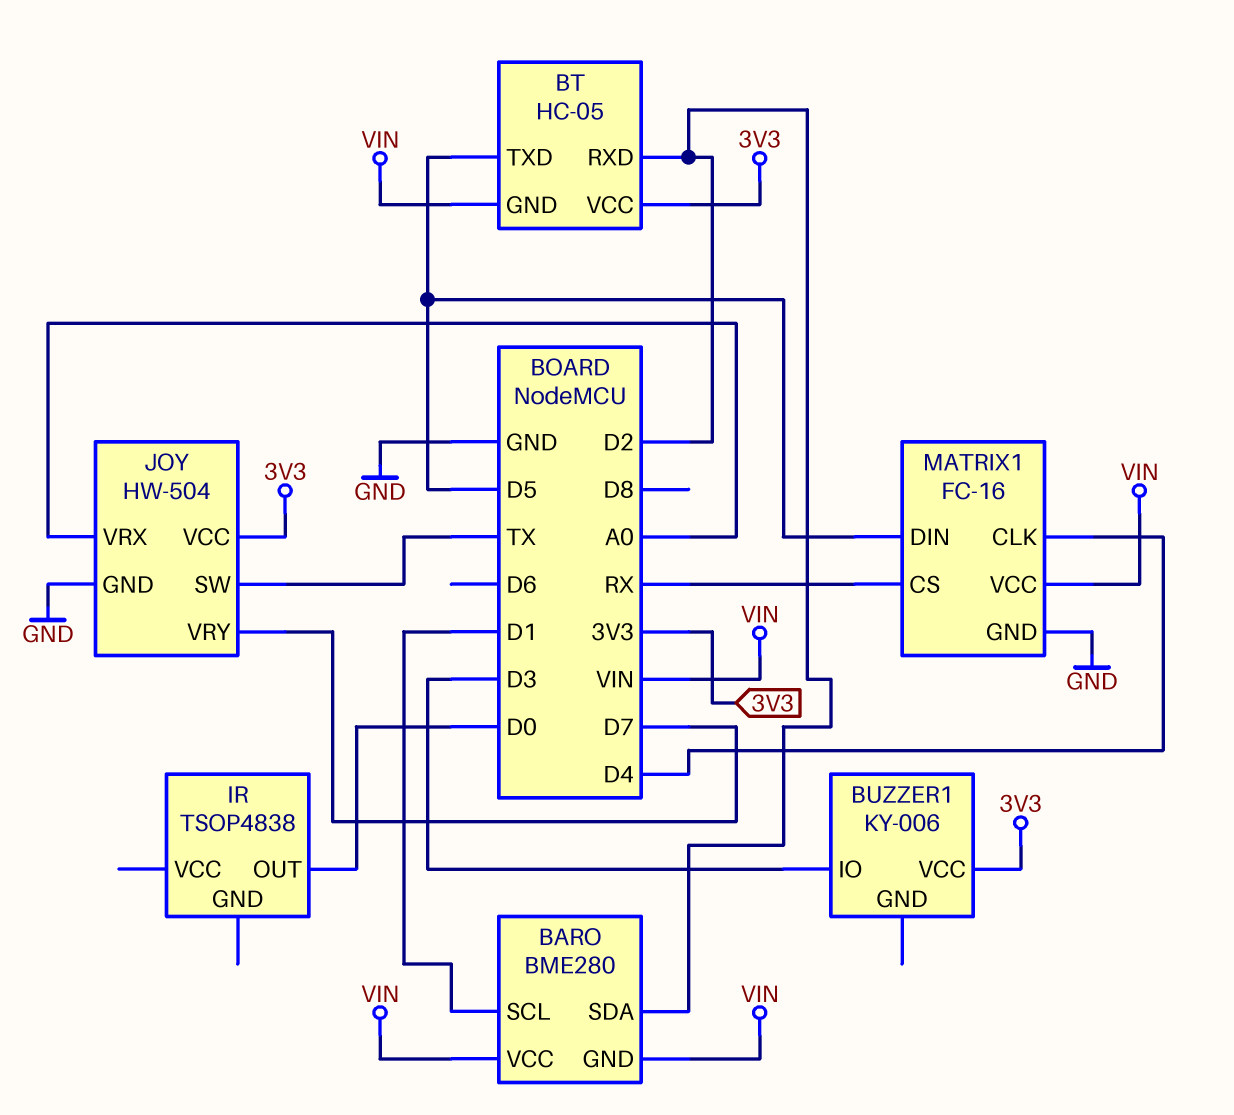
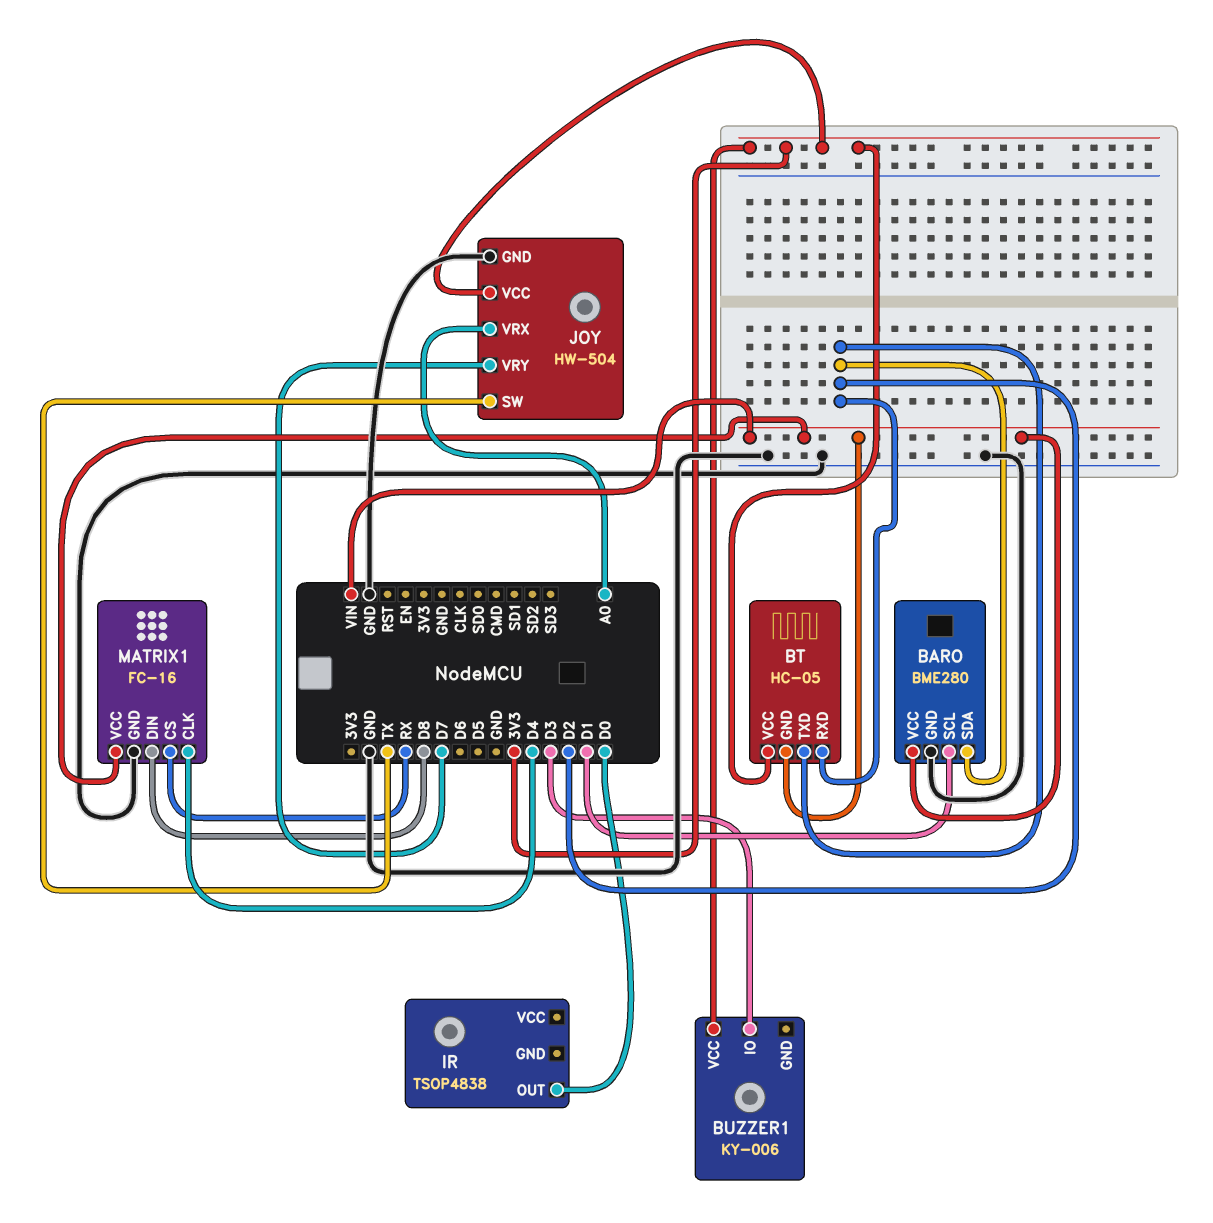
BARO pin GND: VIN -> GND
BT pin TXD: D5 -> D2
MATRIX1 pin DIN: D5 -> D8

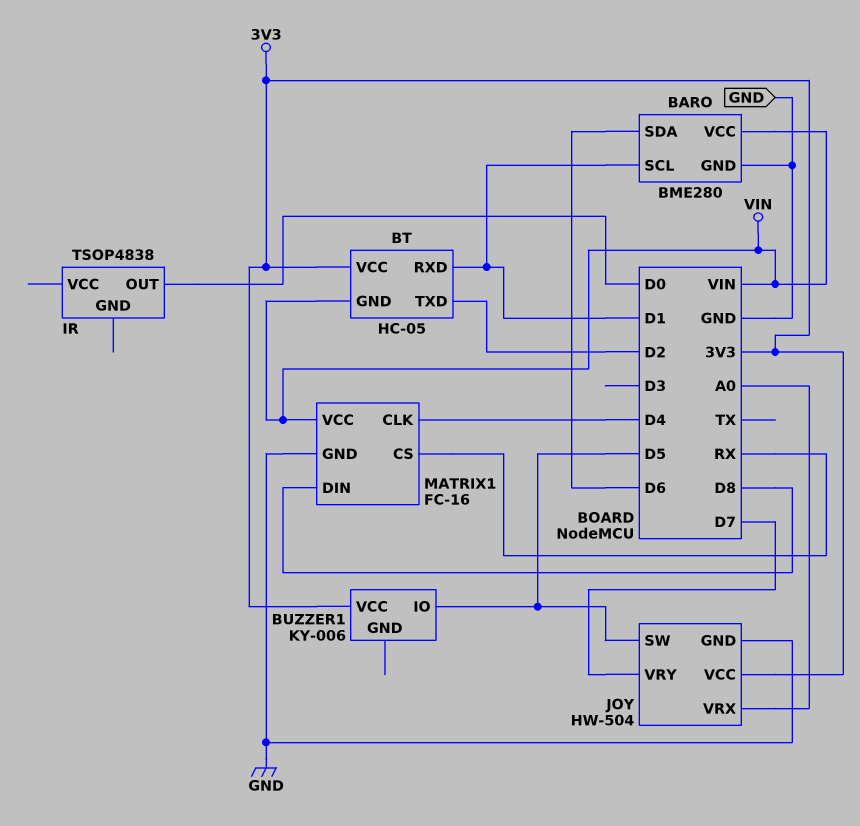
BARO pin SDA: D2 -> D6
BT pin RXD: D2 -> D1
BUZZER1 pin IO: D3 -> D5
JOY pin SW: TX -> D5

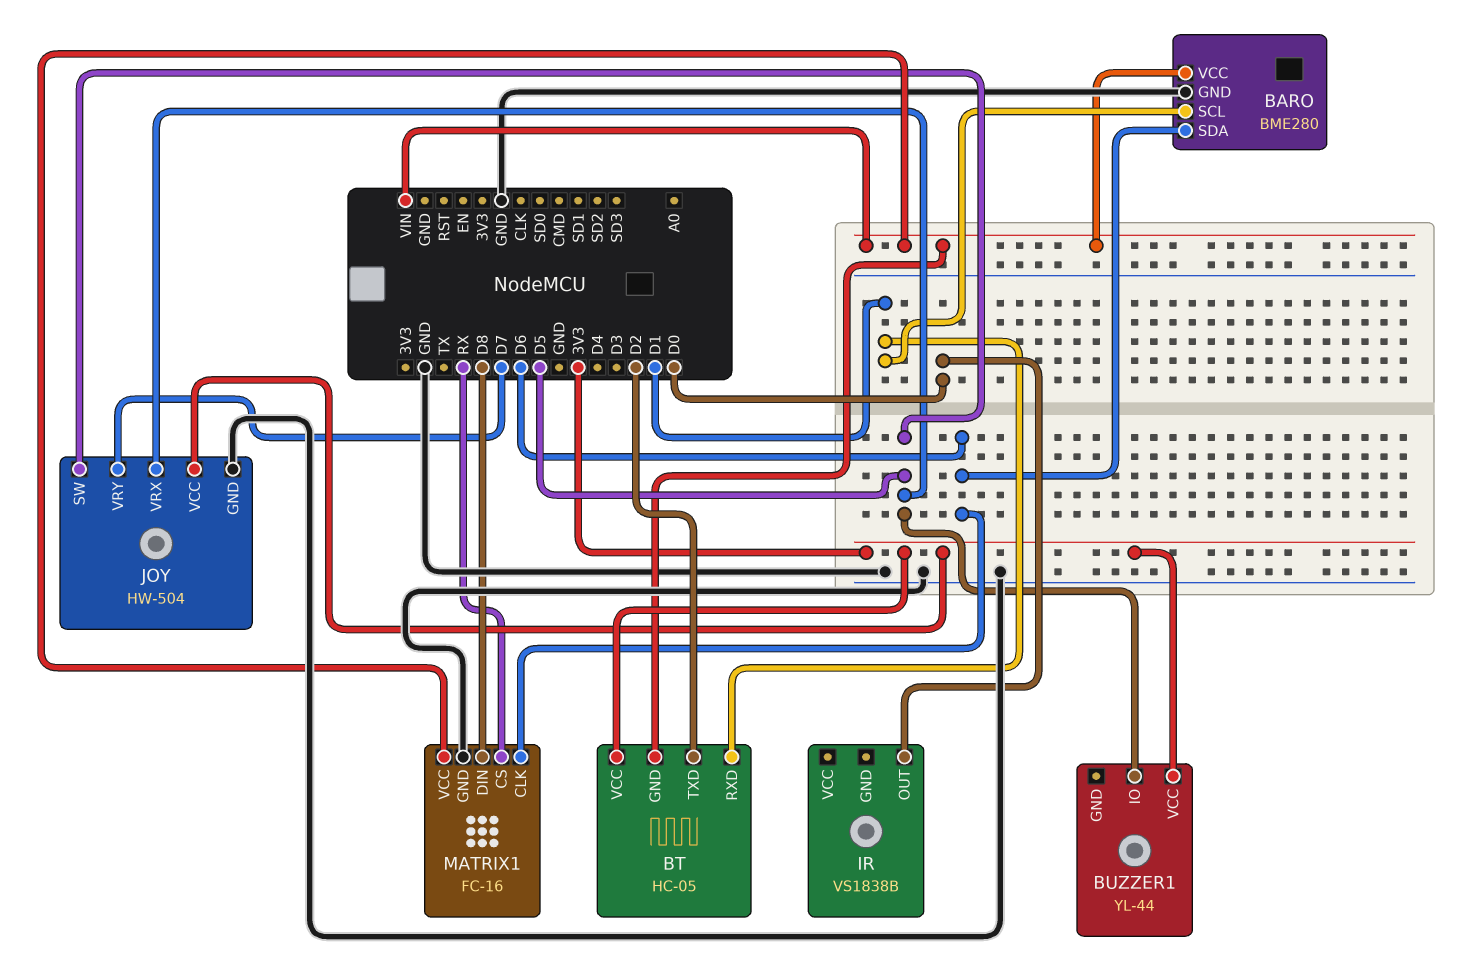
BUZZER1: KY-006 -> YL-44
IR: TSOP4838 -> VS1838B
JOY pin VRX: A0 -> D5
MATRIX1 pin CLK: D4 -> D6

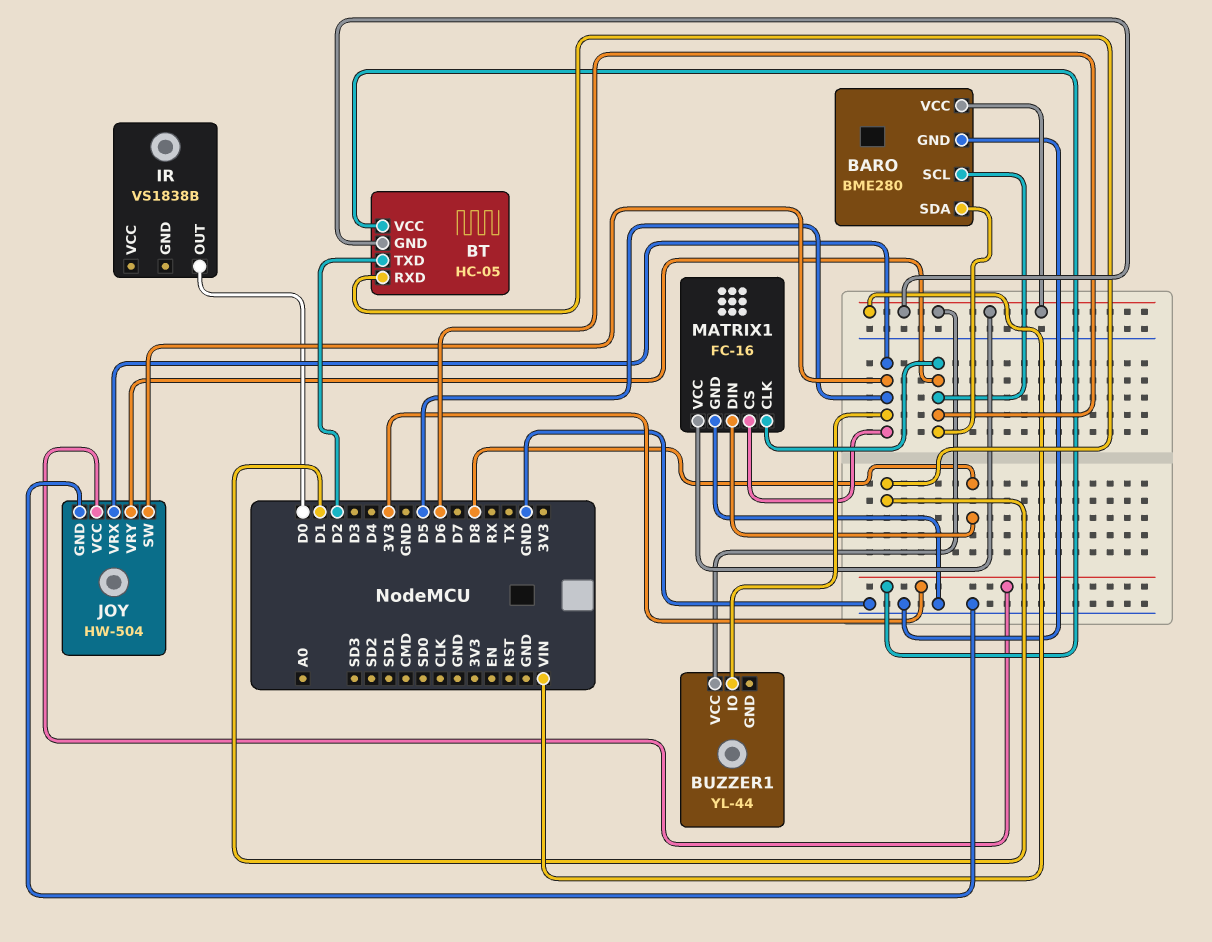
BARO pin SCL: D1 -> D6
BUZZER1 pin VCC: 3V3 -> VIN
JOY pin VRY: D7 -> D6
MATRIX1 pin CS: RX -> D5

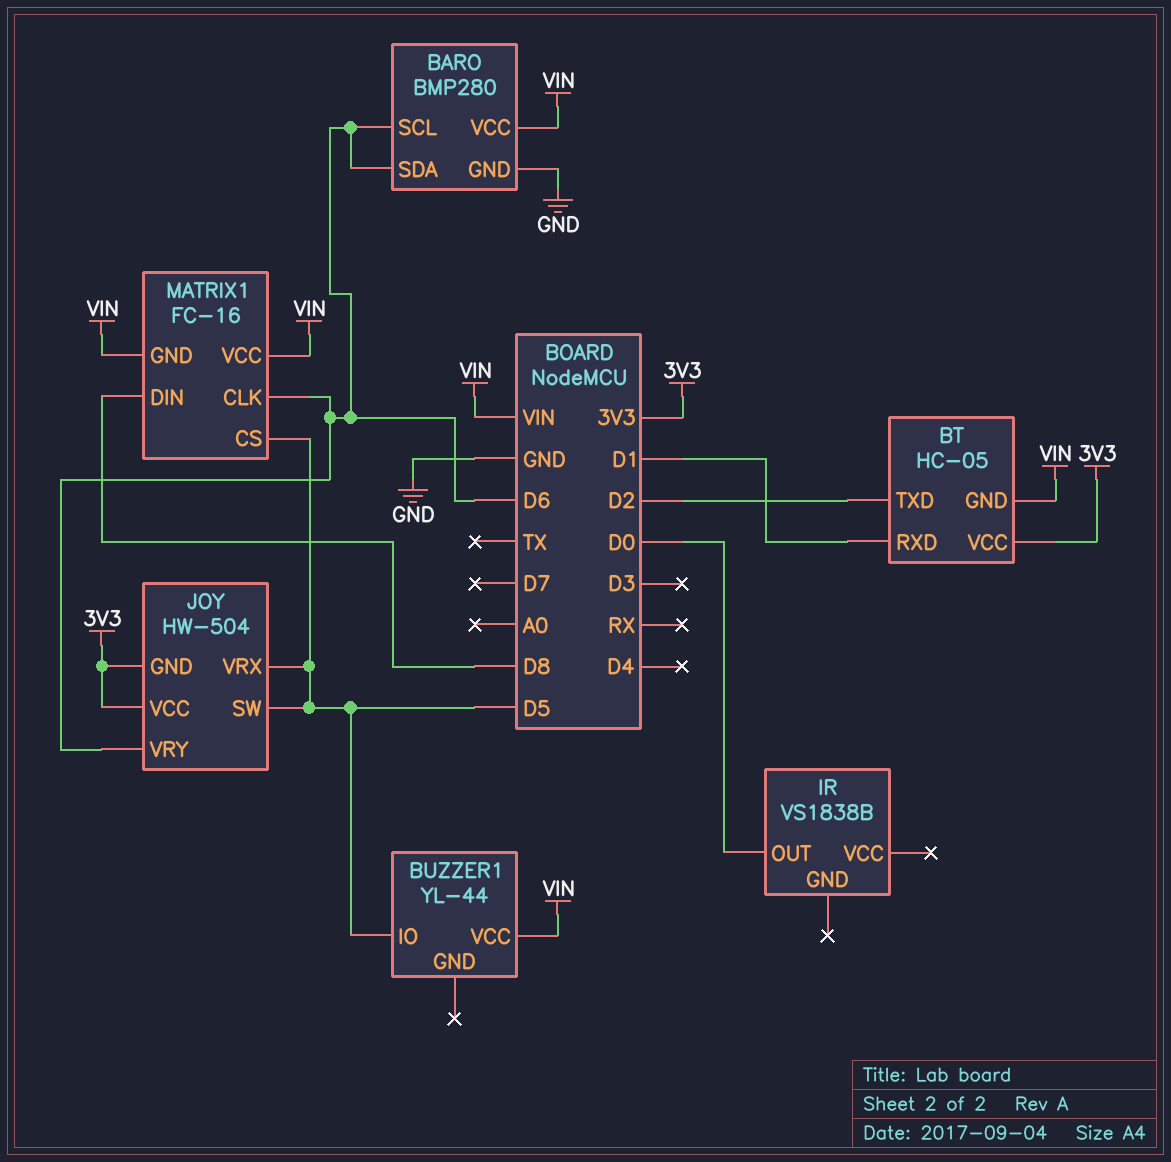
BARO: BME280 -> BMP280
JOY pin GND: GND -> 3V3
MATRIX1 pin GND: GND -> VIN

